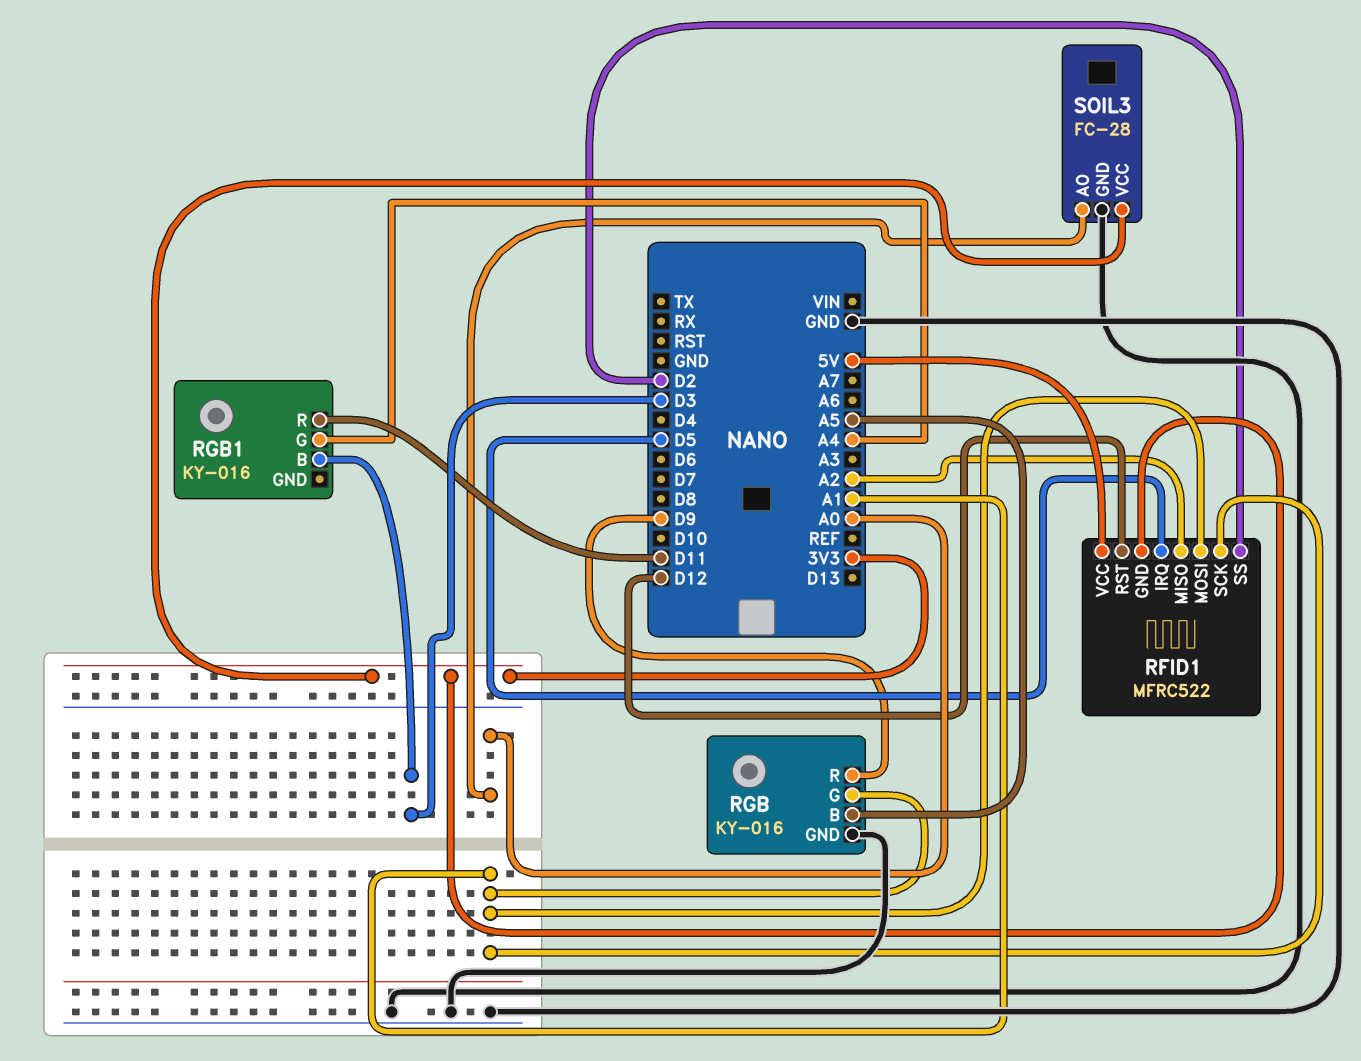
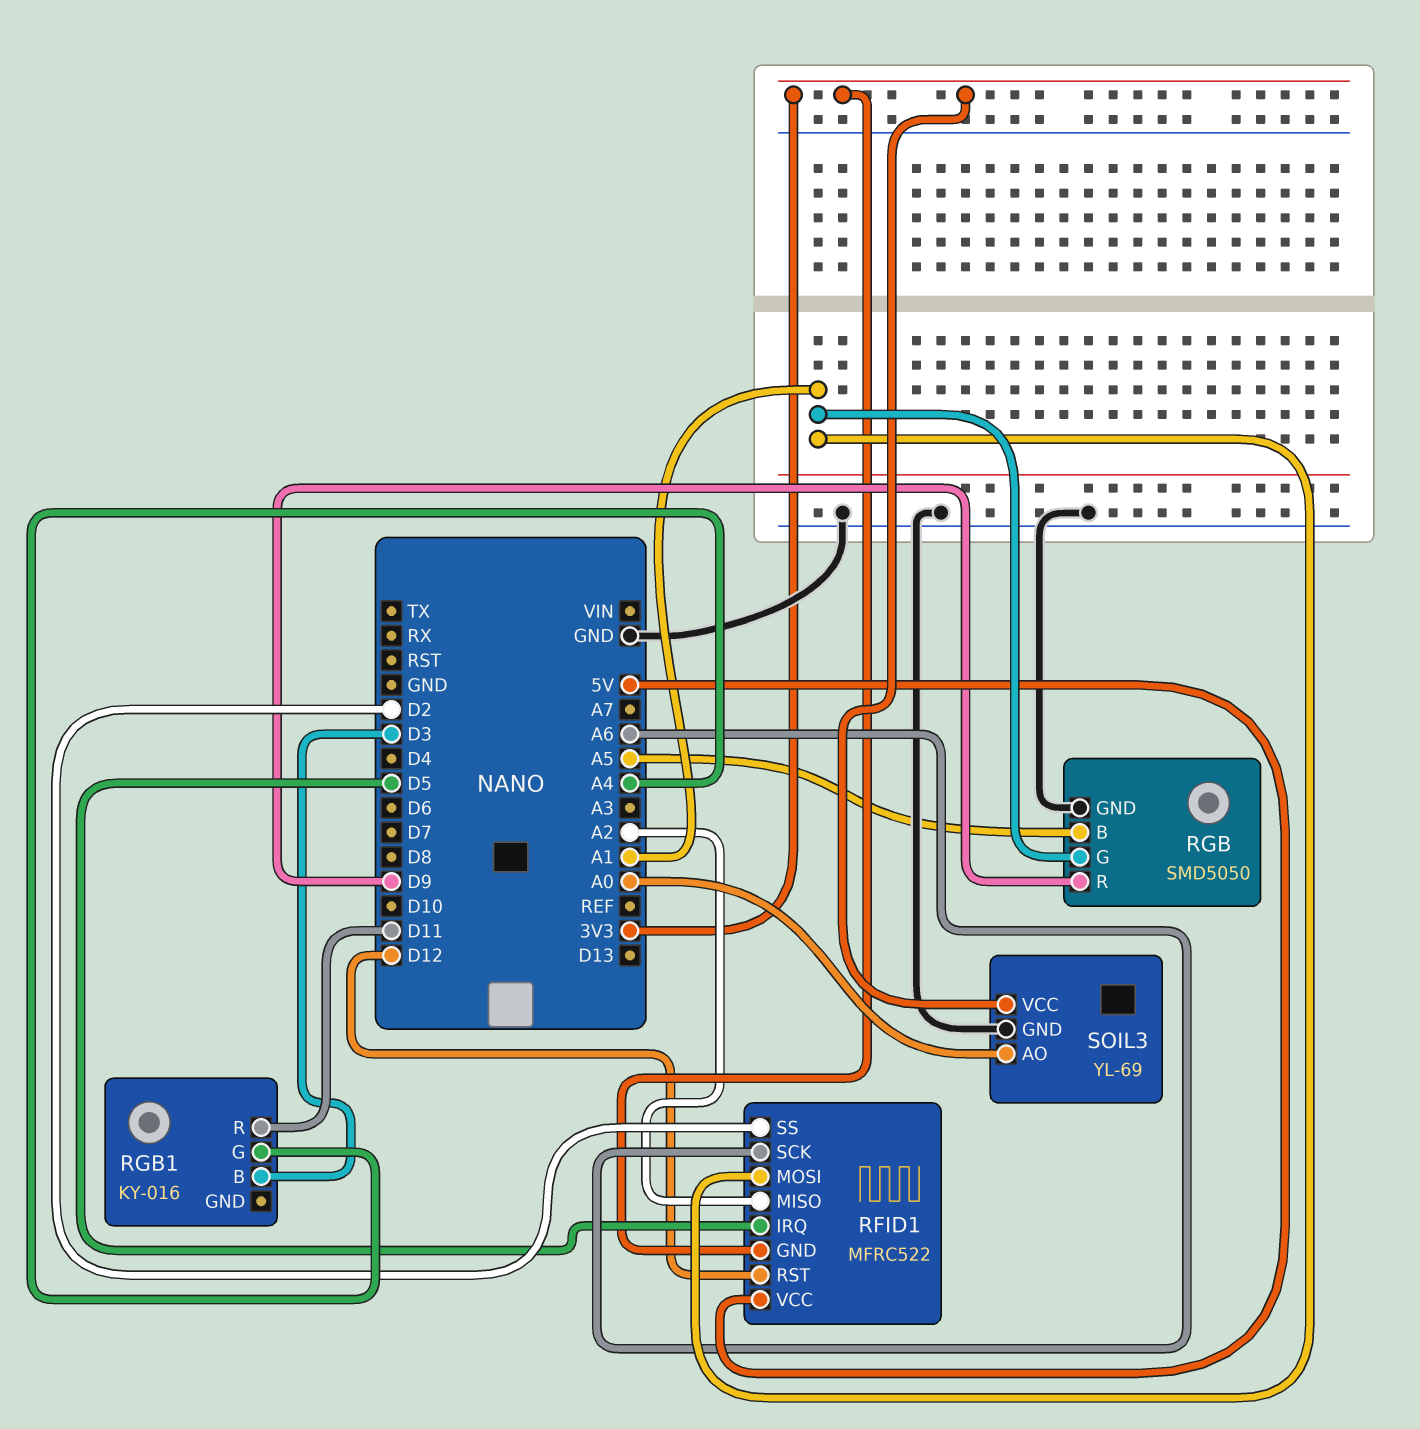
RFID1 pin SCK: A1 -> A6
RGB: KY-016 -> SMD5050
SOIL3: FC-28 -> YL-69

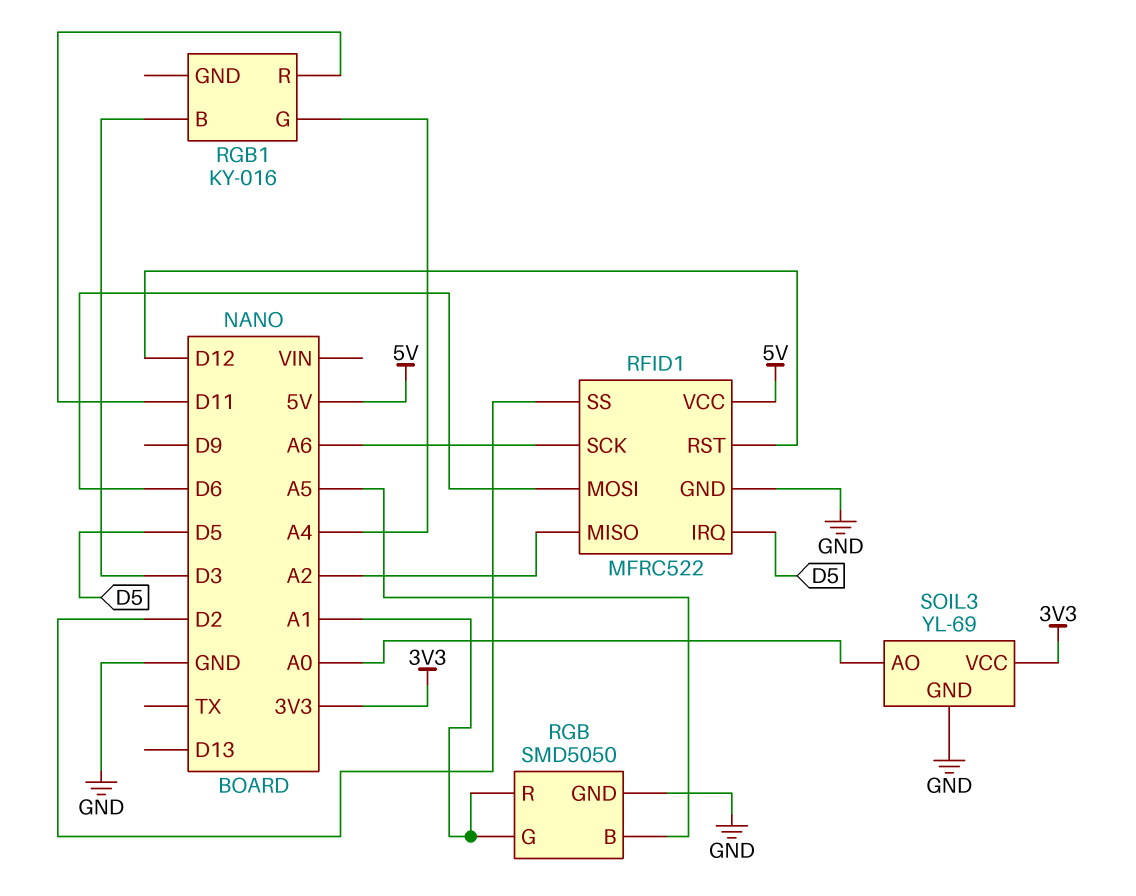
RFID1 pin GND: 3V3 -> GND
RFID1 pin MOSI: A1 -> D6
RGB pin R: D9 -> A1

